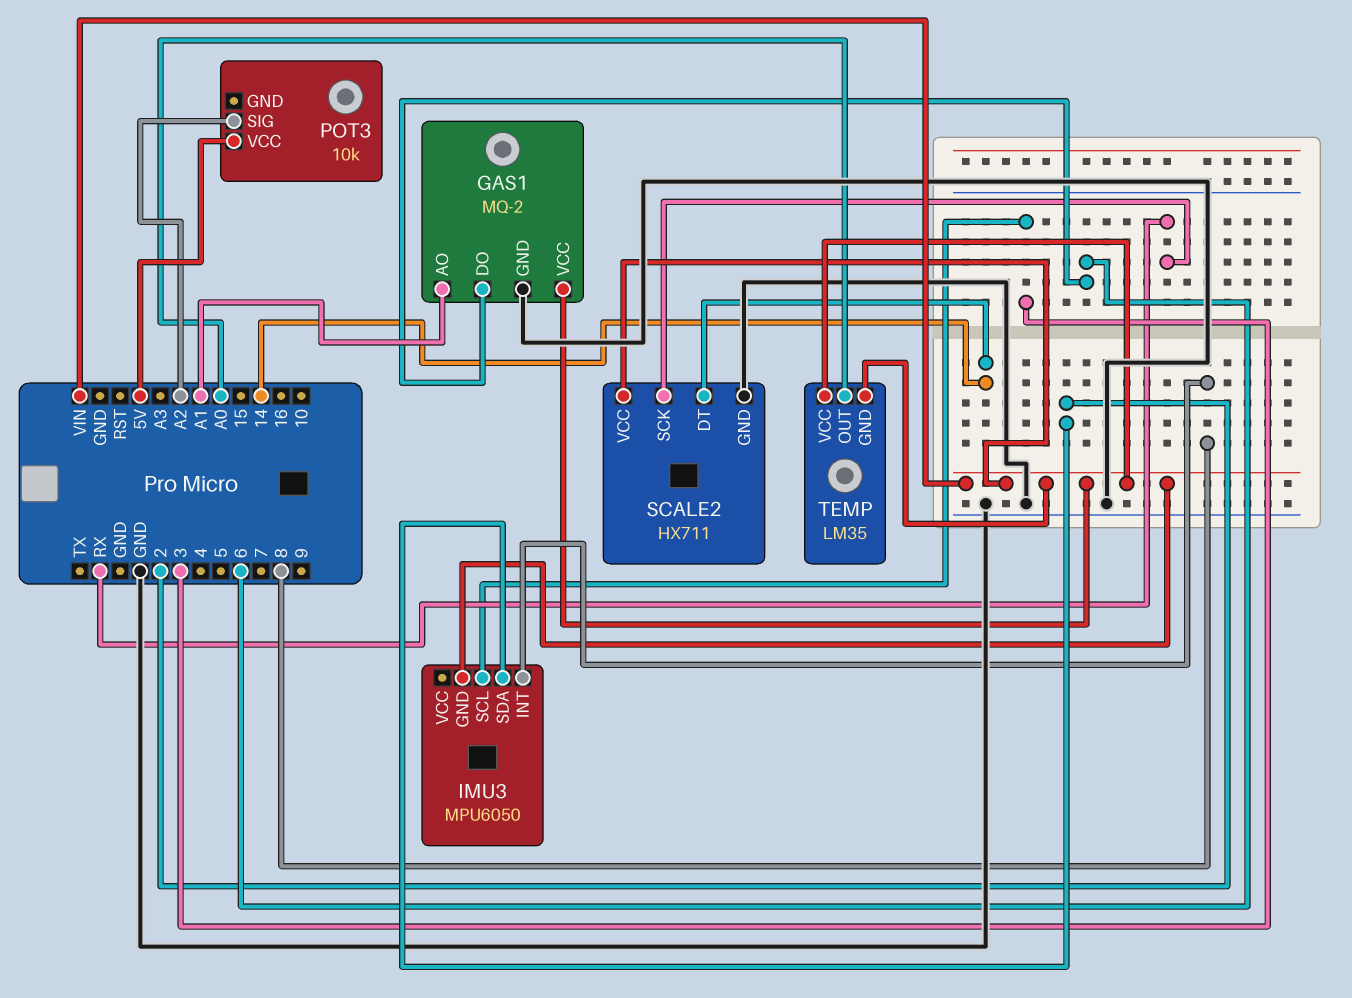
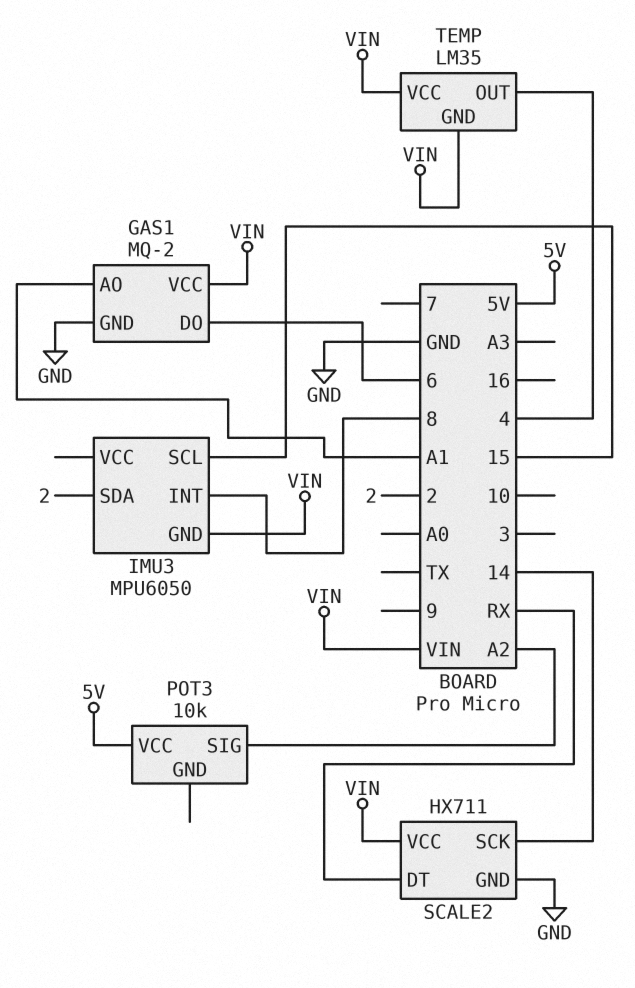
IMU3 pin SCL: 3 -> 15
SCALE2 pin DT: 14 -> RX
SCALE2 pin SCK: RX -> 14
TEMP pin OUT: A0 -> 4

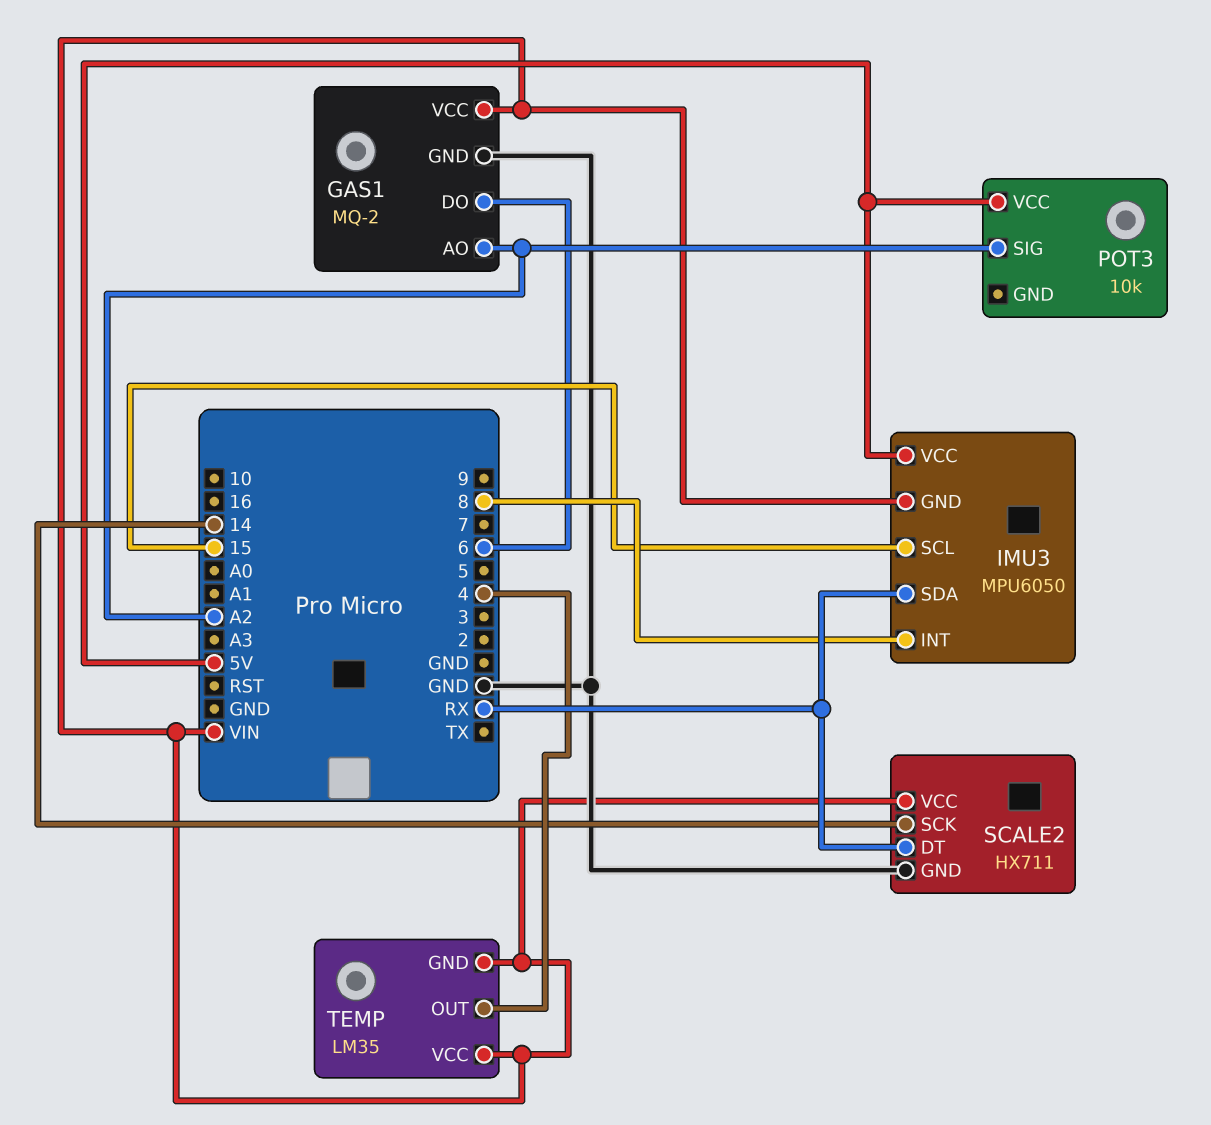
GAS1 pin AO: A1 -> A2
IMU3 pin SDA: 2 -> RX
IMU3 pin VCC: none -> 5V

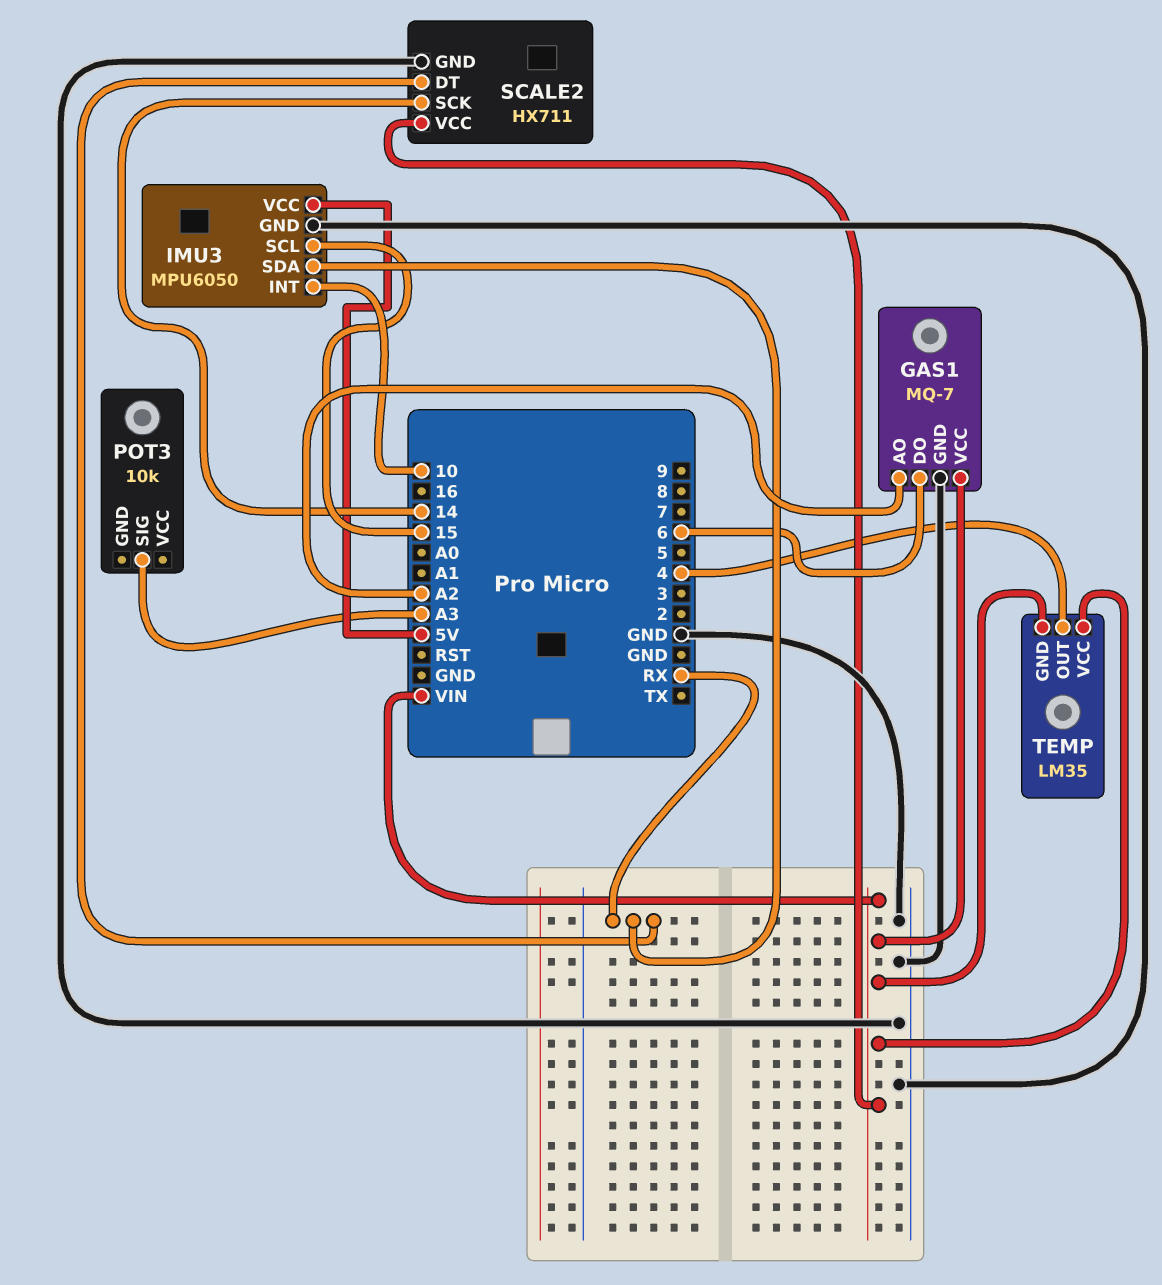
GAS1: MQ-2 -> MQ-7
IMU3 pin GND: VIN -> GND
IMU3 pin INT: 8 -> 10
POT3 pin SIG: A2 -> A3
POT3 pin VCC: 5V -> none

